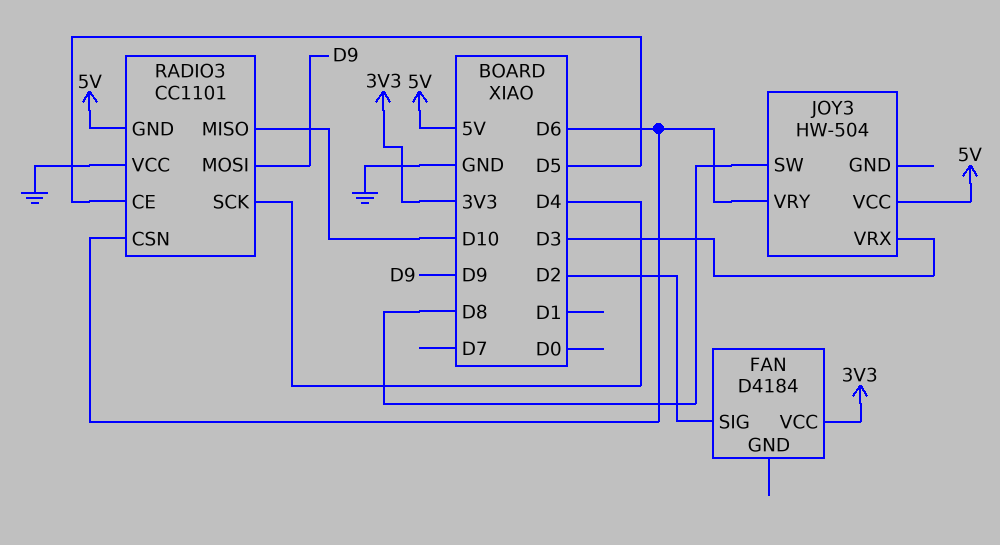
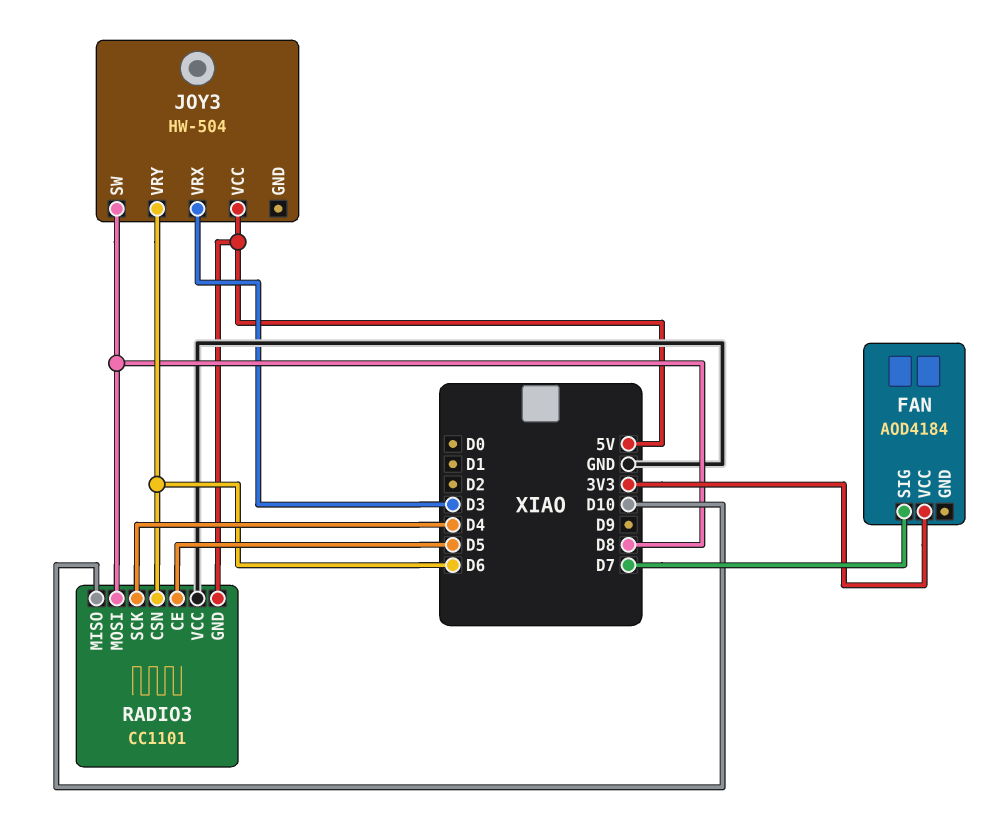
FAN: D4184 -> AOD4184
FAN pin SIG: D2 -> D7
RADIO3 pin MOSI: D9 -> D8

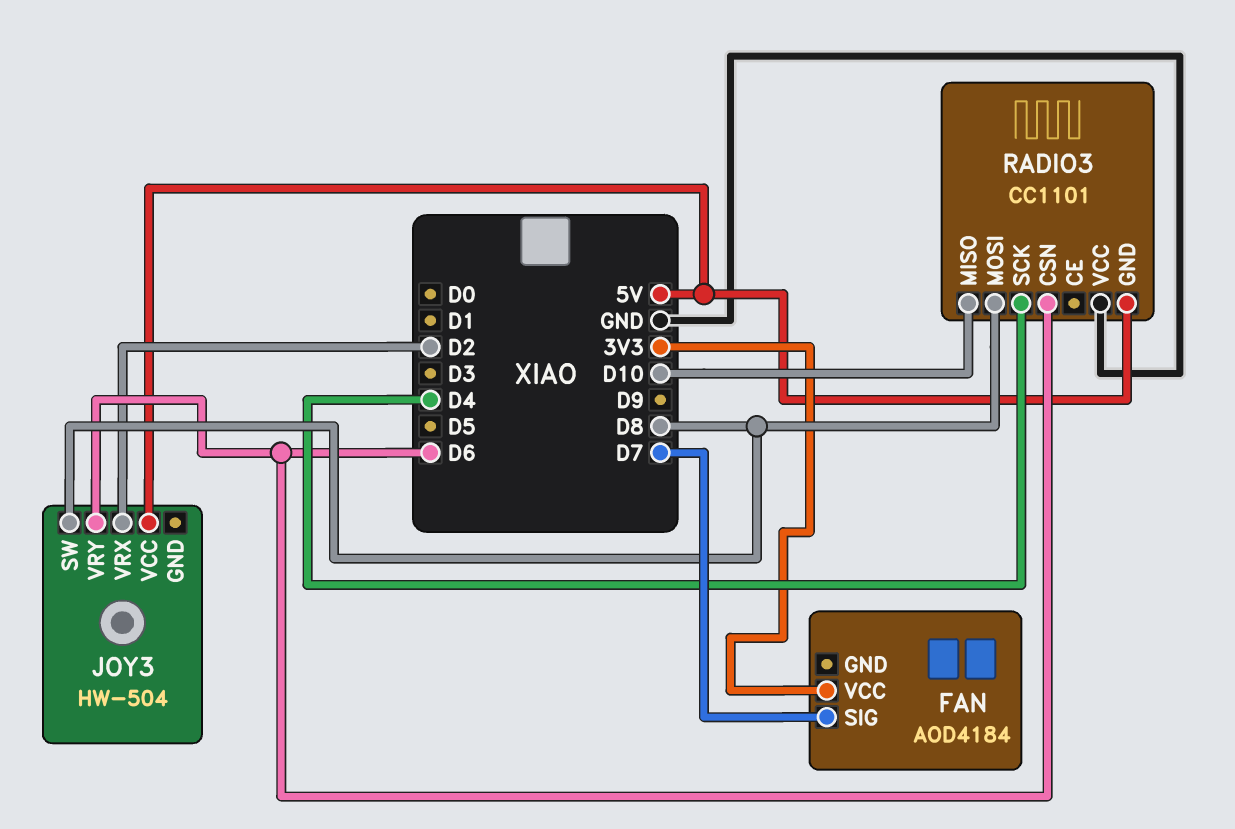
JOY3 pin VRX: D3 -> D2
RADIO3 pin CE: D5 -> none

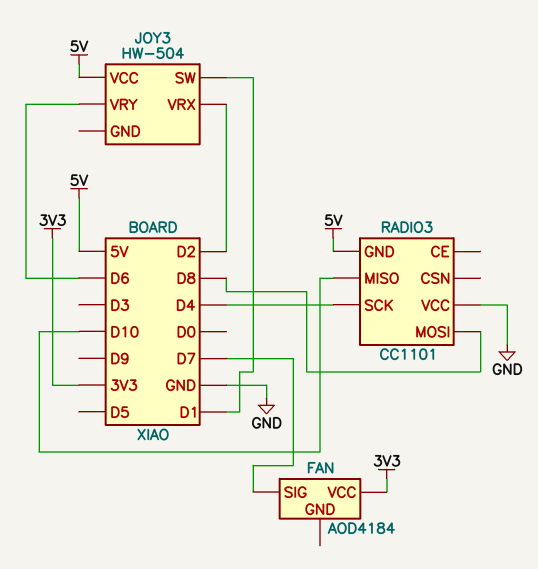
JOY3 pin SW: D8 -> D1
RADIO3 pin CSN: D6 -> none

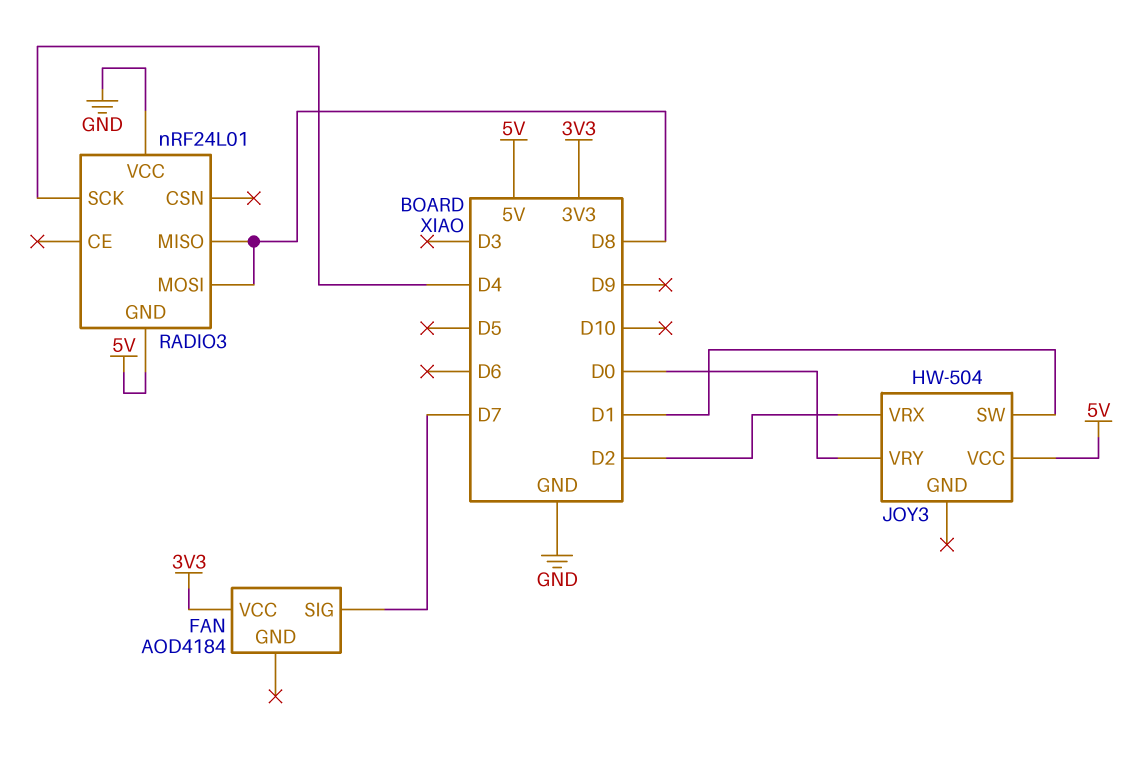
JOY3 pin VRY: D6 -> D0
RADIO3: CC1101 -> nRF24L01
RADIO3 pin MISO: D10 -> D8

